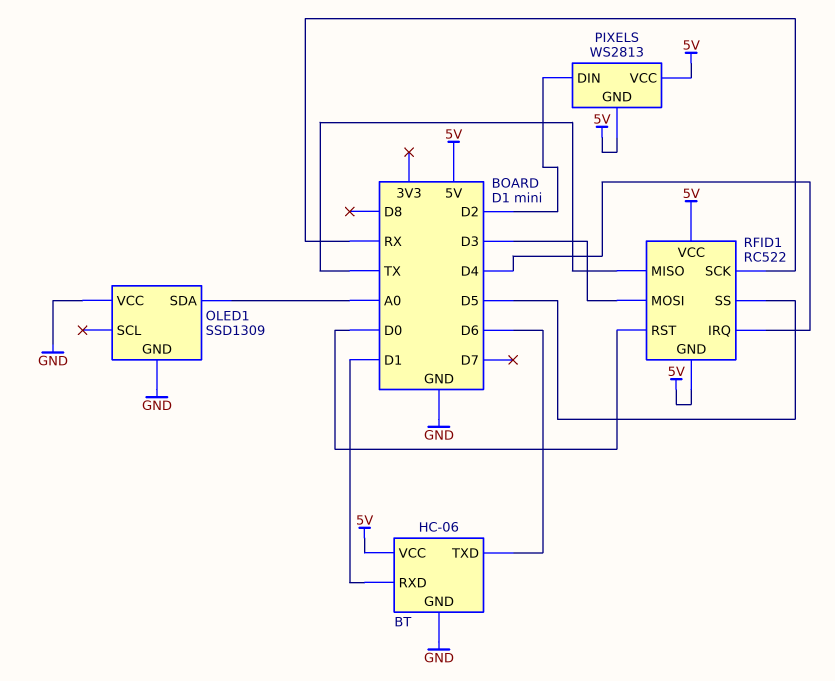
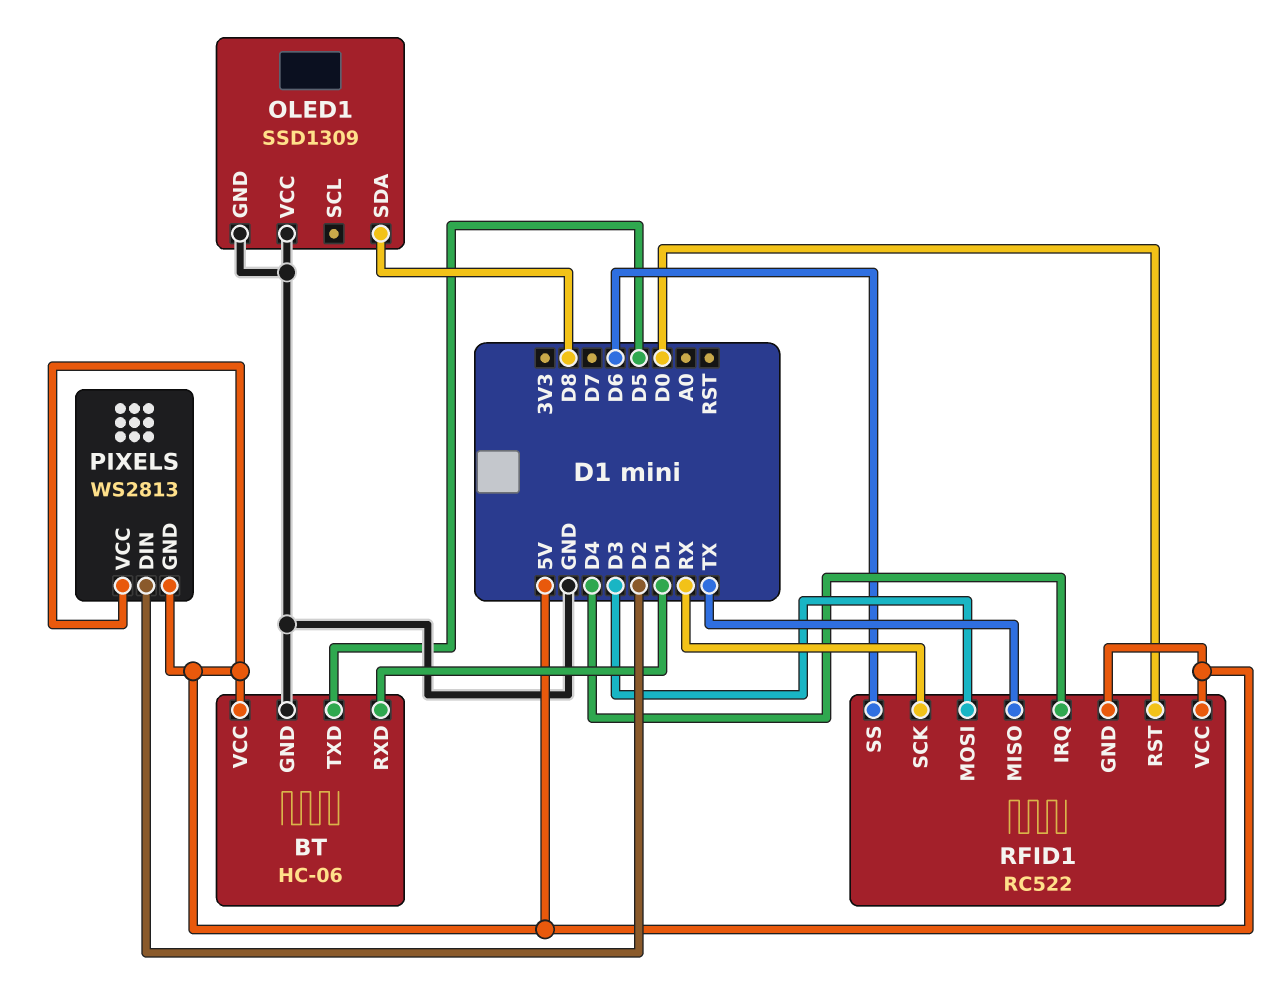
BT pin TXD: D6 -> D5
OLED1 pin SDA: A0 -> D8
RFID1 pin SS: D5 -> D6

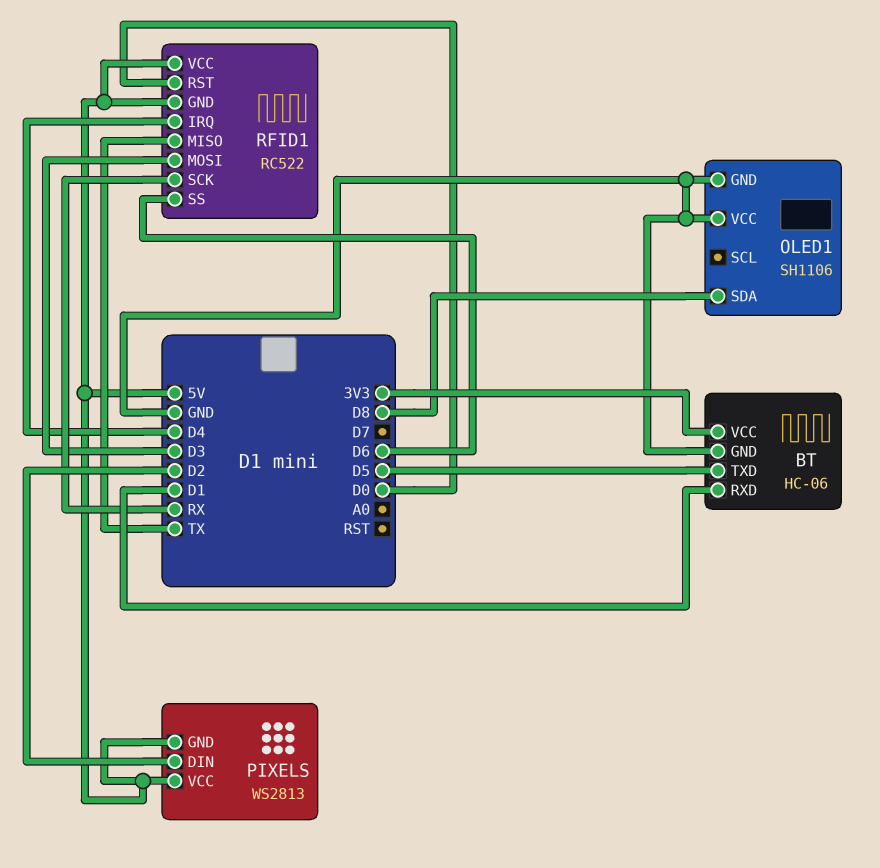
BT pin VCC: 5V -> 3V3
OLED1: SSD1309 -> SH1106

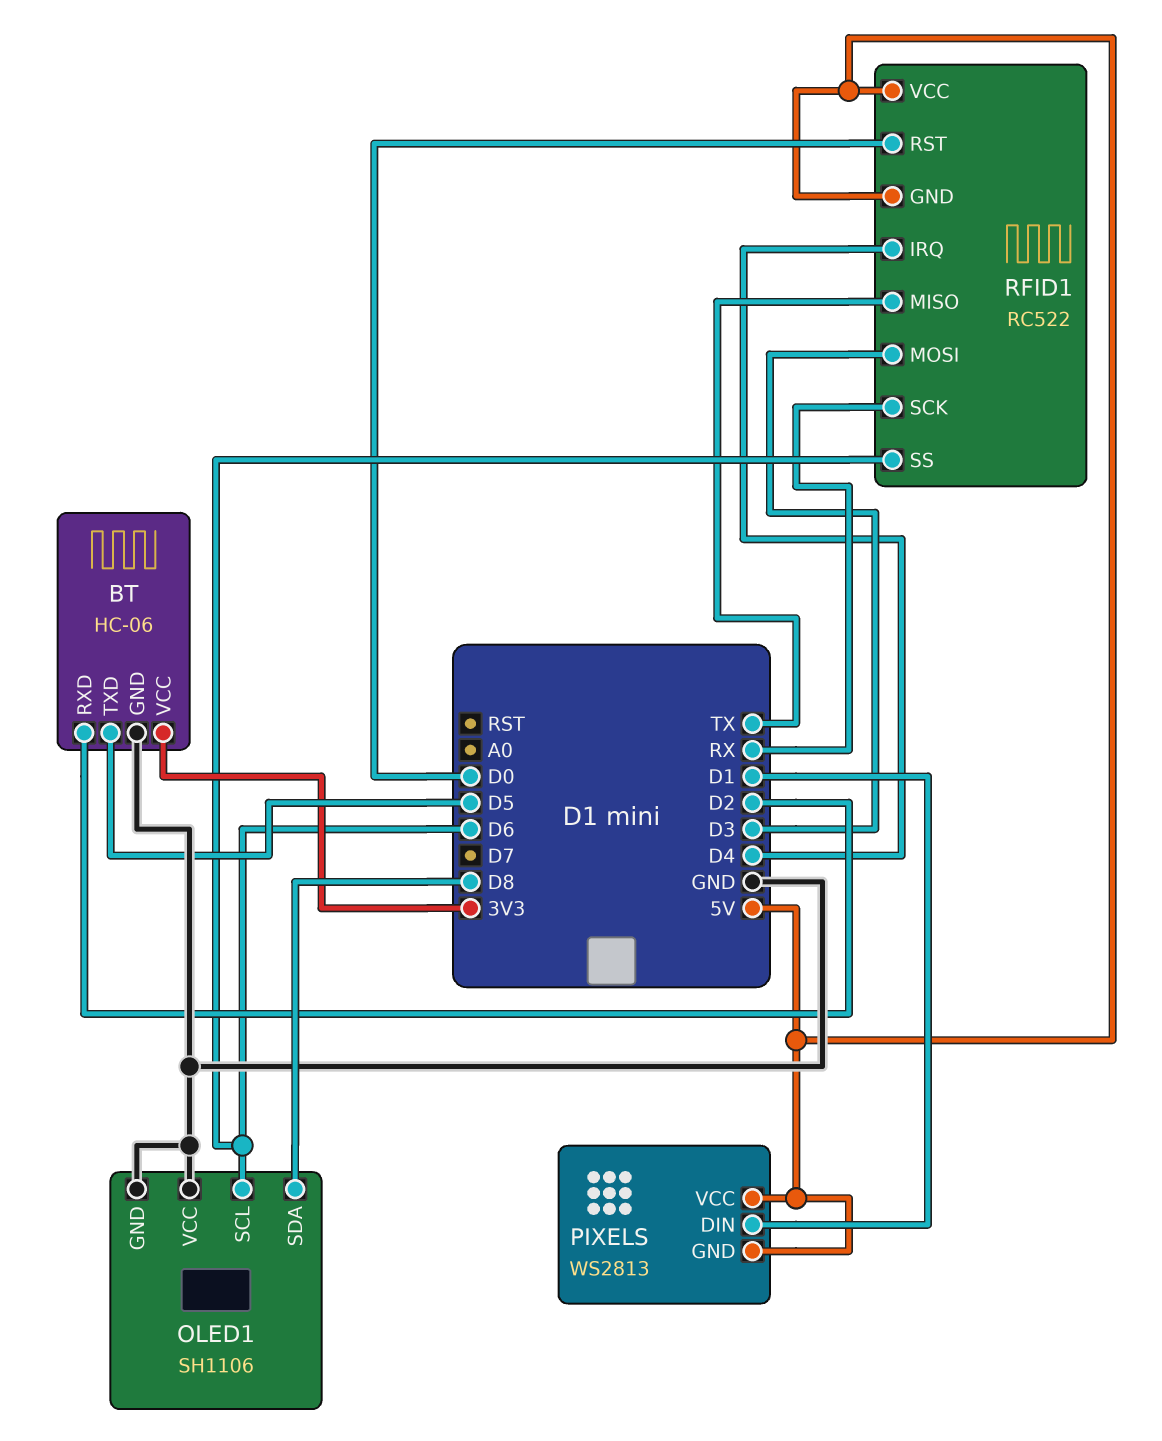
BT pin RXD: D1 -> D2
OLED1 pin SCL: none -> D6
PIXELS pin DIN: D2 -> D1

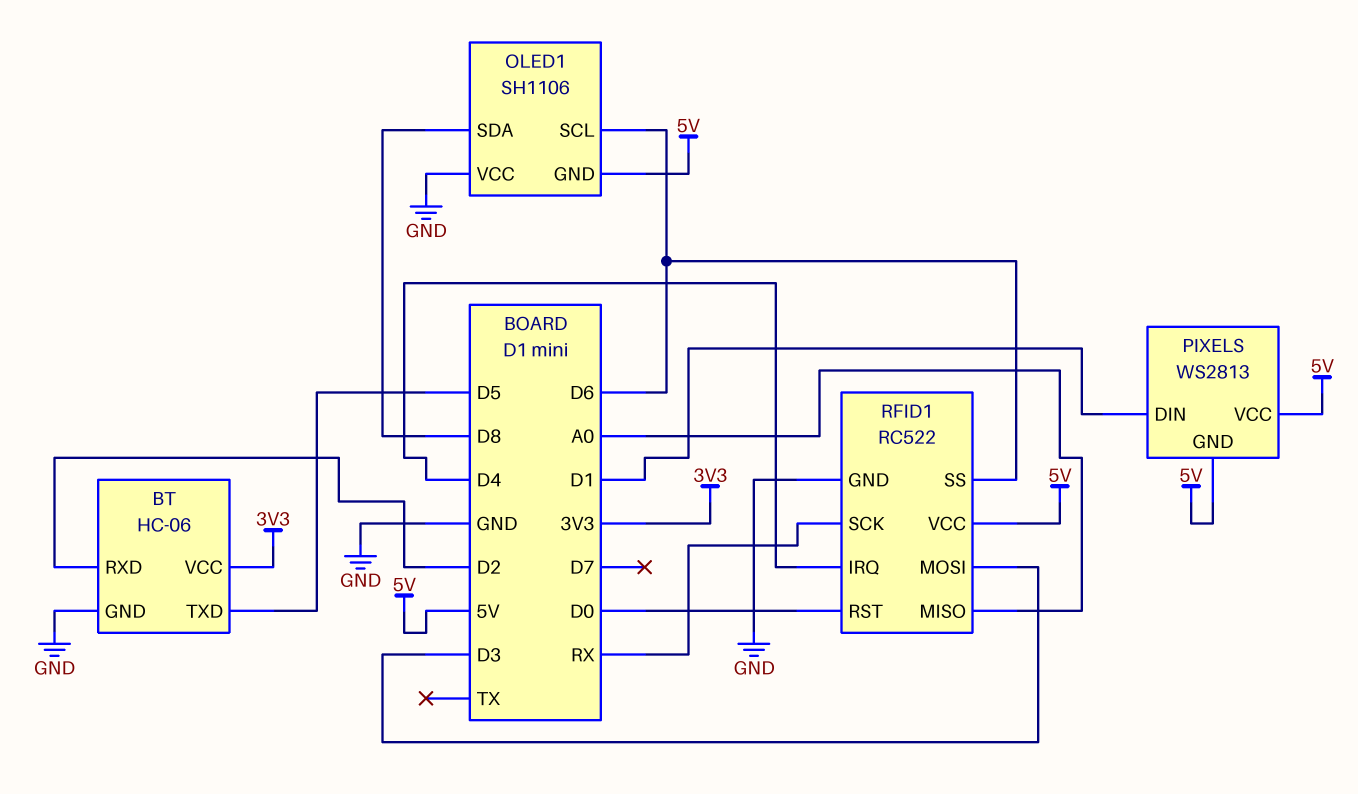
OLED1 pin GND: GND -> 5V
RFID1 pin GND: 5V -> GND
RFID1 pin MISO: TX -> A0

